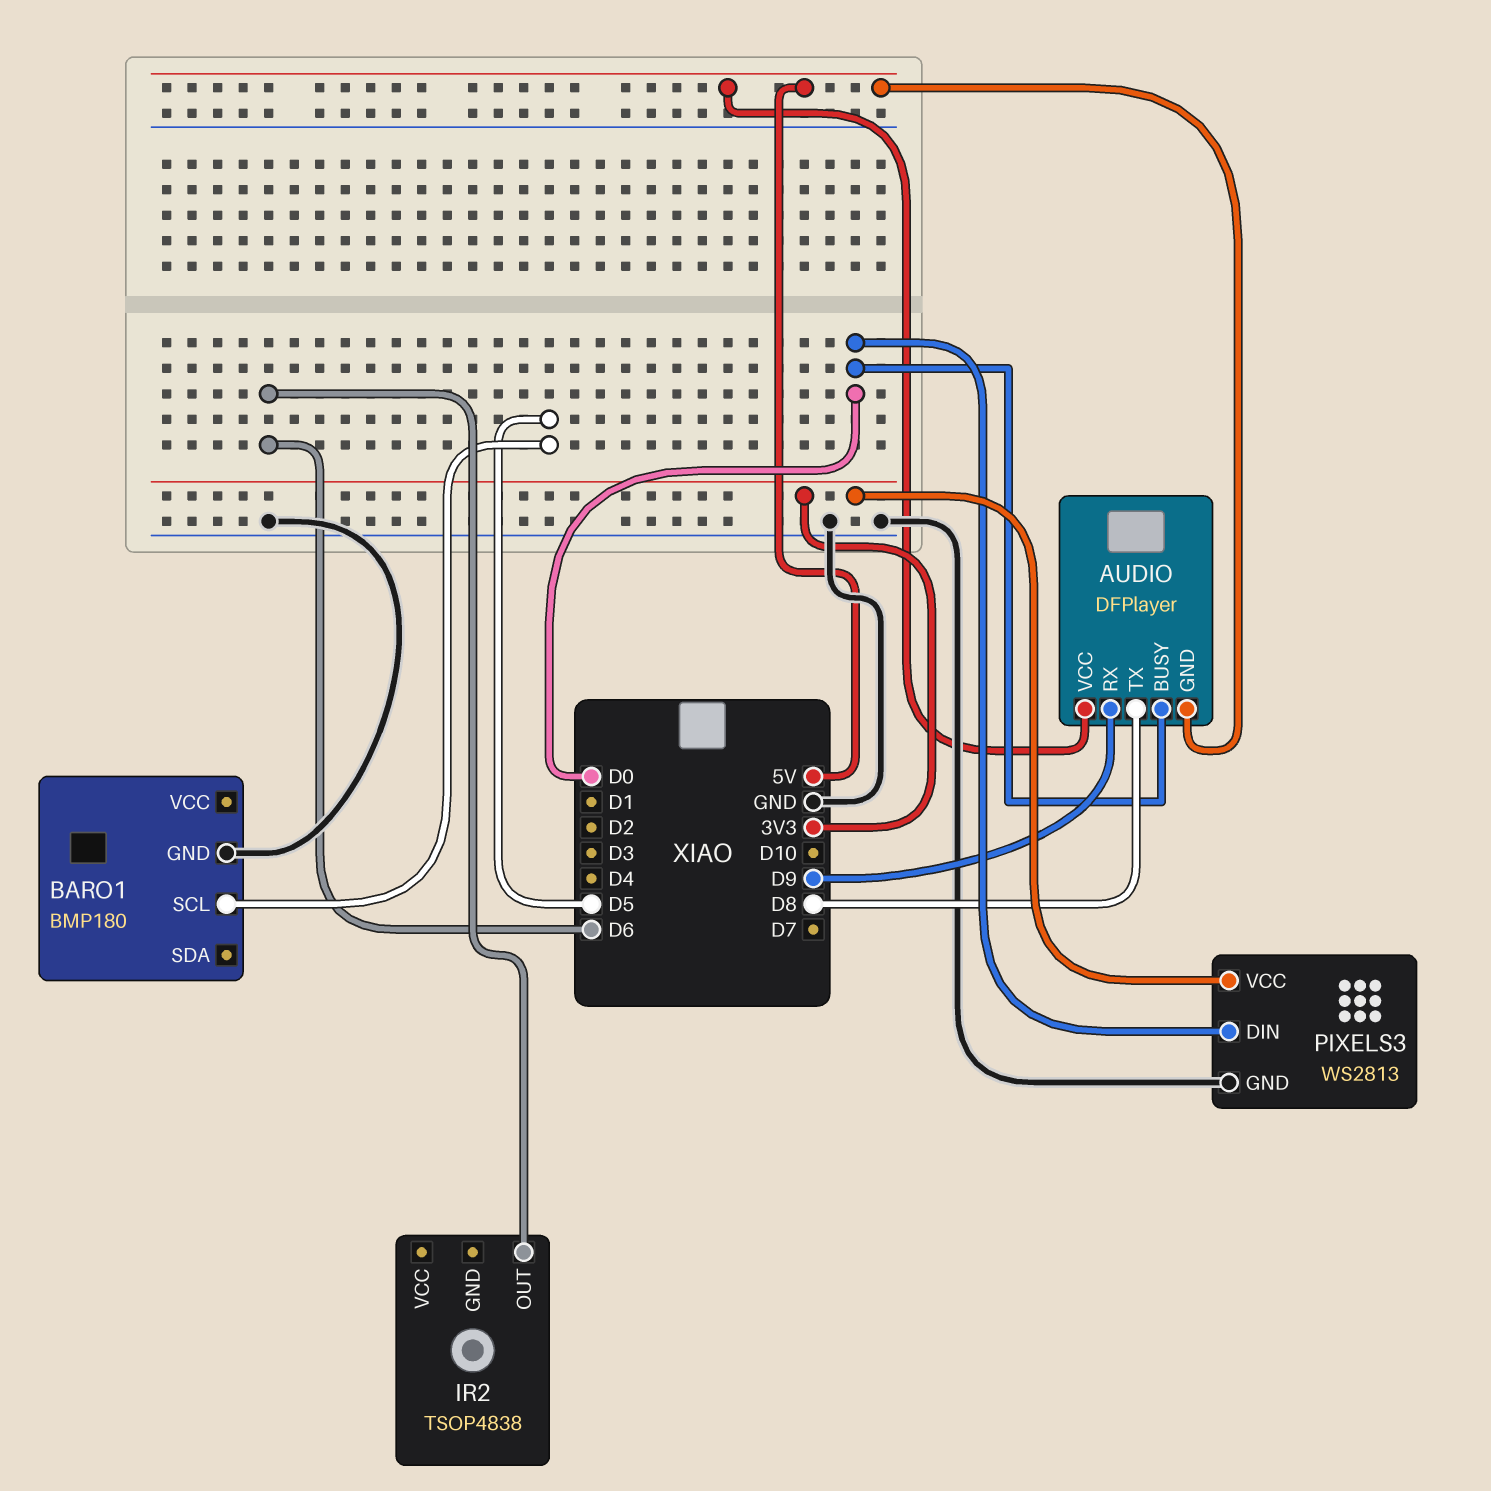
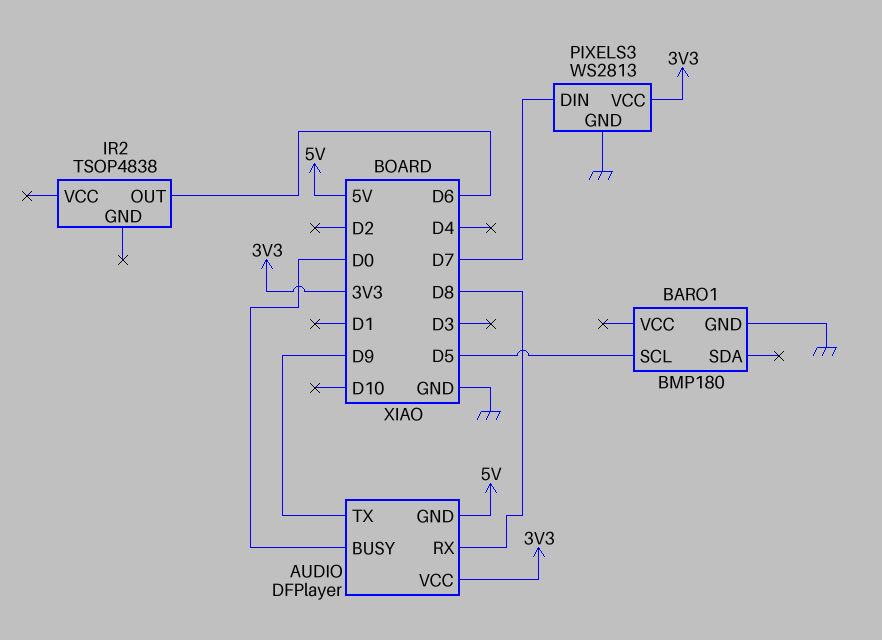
AUDIO pin RX: D9 -> D8
AUDIO pin TX: D8 -> D9
AUDIO pin VCC: 5V -> 3V3
PIXELS3 pin DIN: D0 -> D7

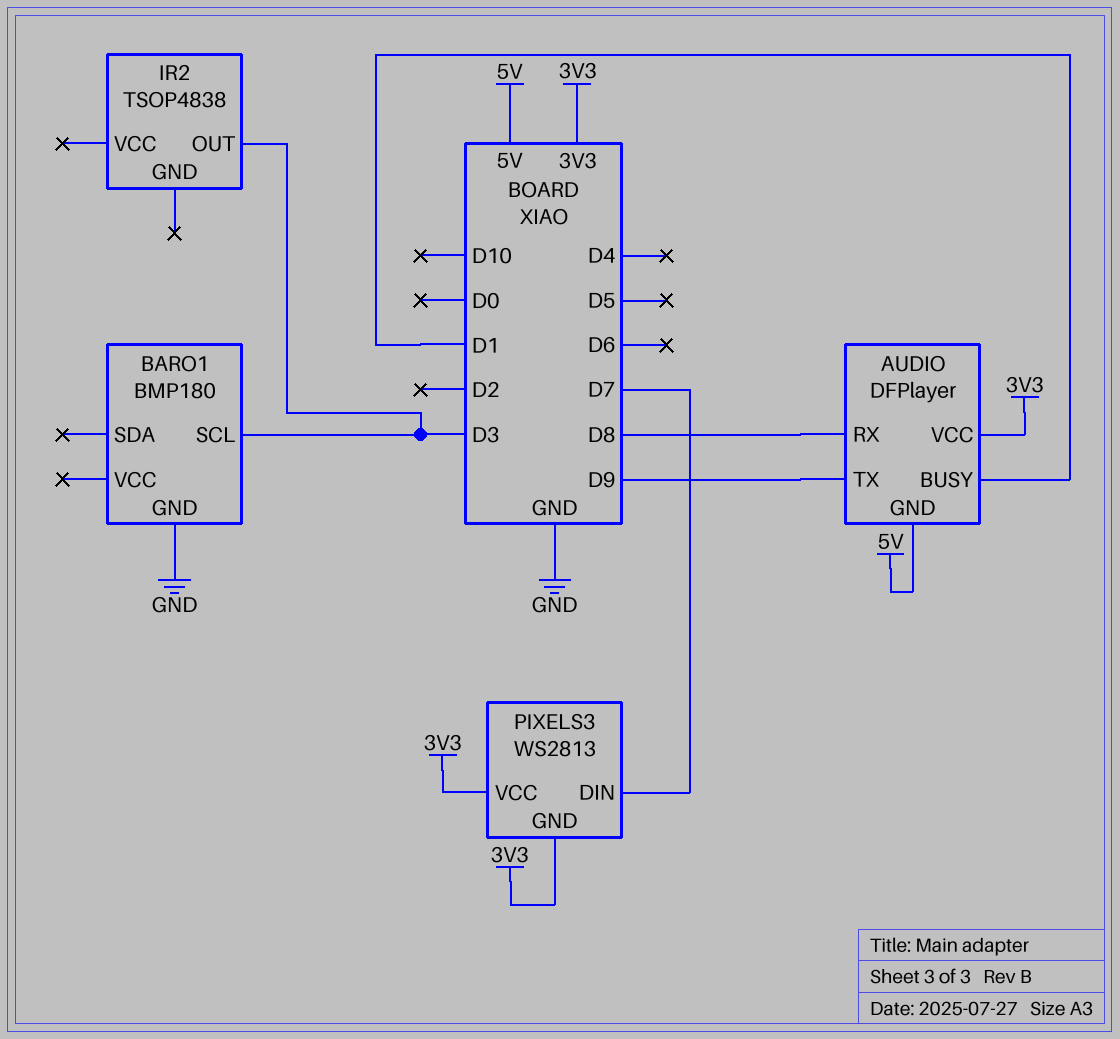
AUDIO pin BUSY: D0 -> D1
BARO1 pin SCL: D5 -> D3
IR2 pin OUT: D6 -> D3
PIXELS3 pin GND: GND -> 3V3

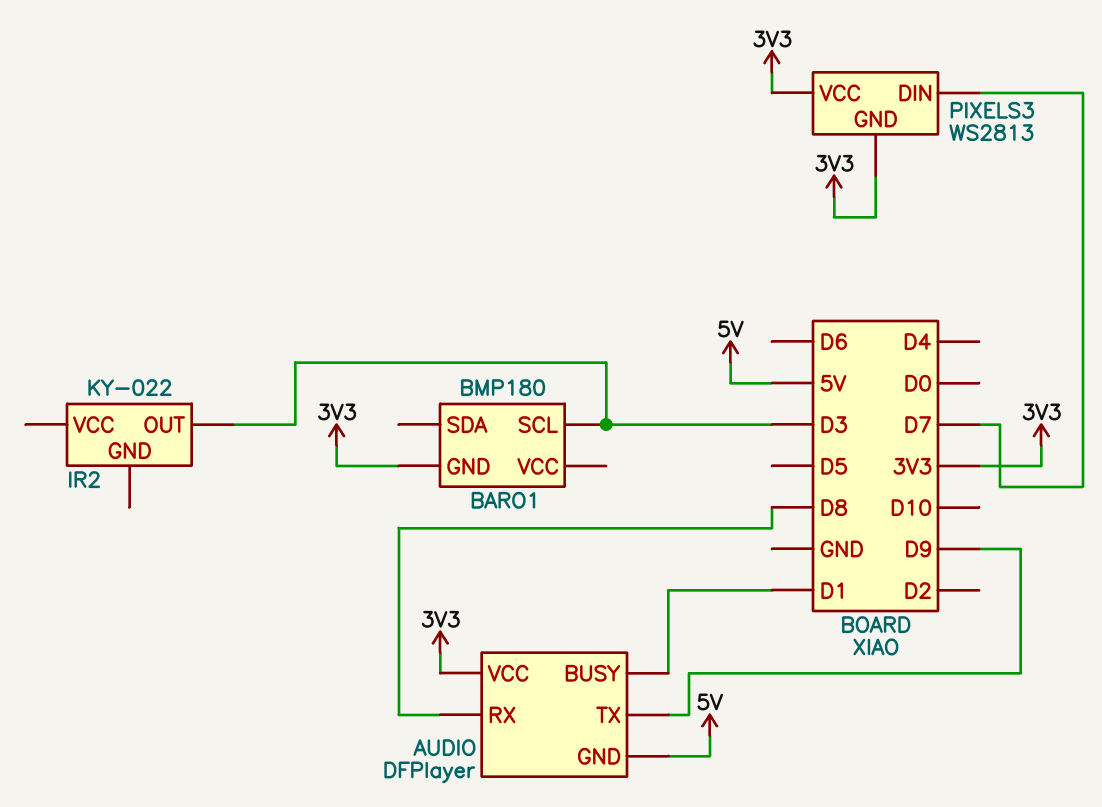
BARO1 pin GND: GND -> 3V3
IR2: TSOP4838 -> KY-022

